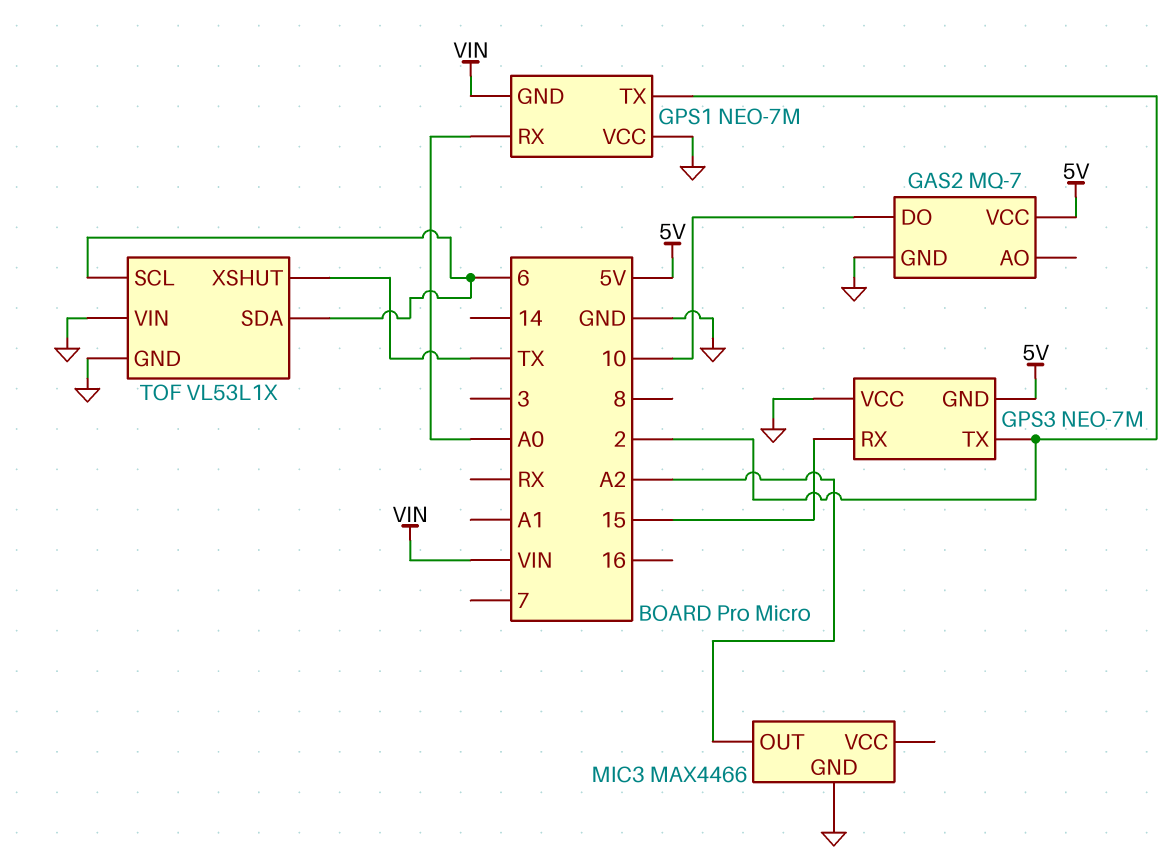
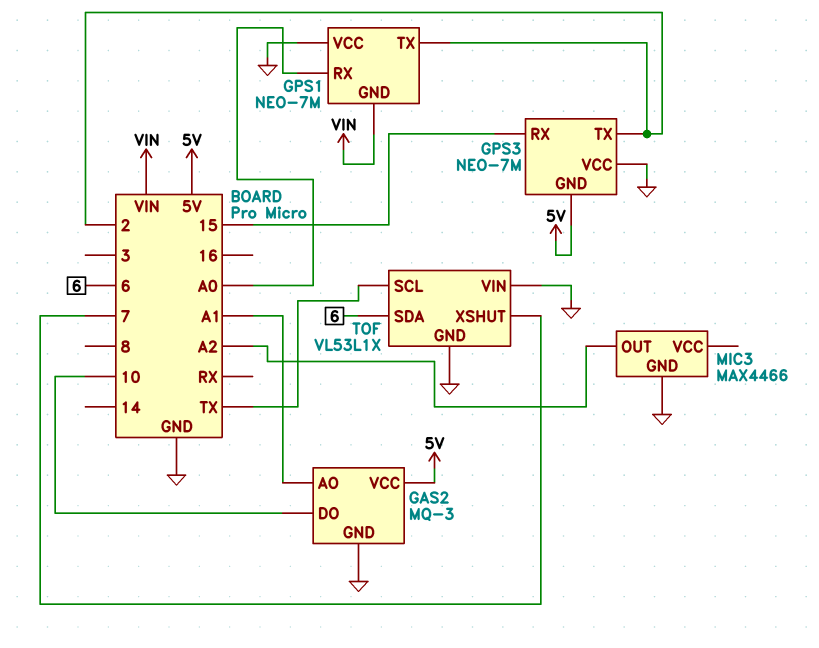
GAS2: MQ-7 -> MQ-3
GAS2 pin AO: none -> A1
TOF pin SCL: 6 -> TX
TOF pin XSHUT: TX -> 7

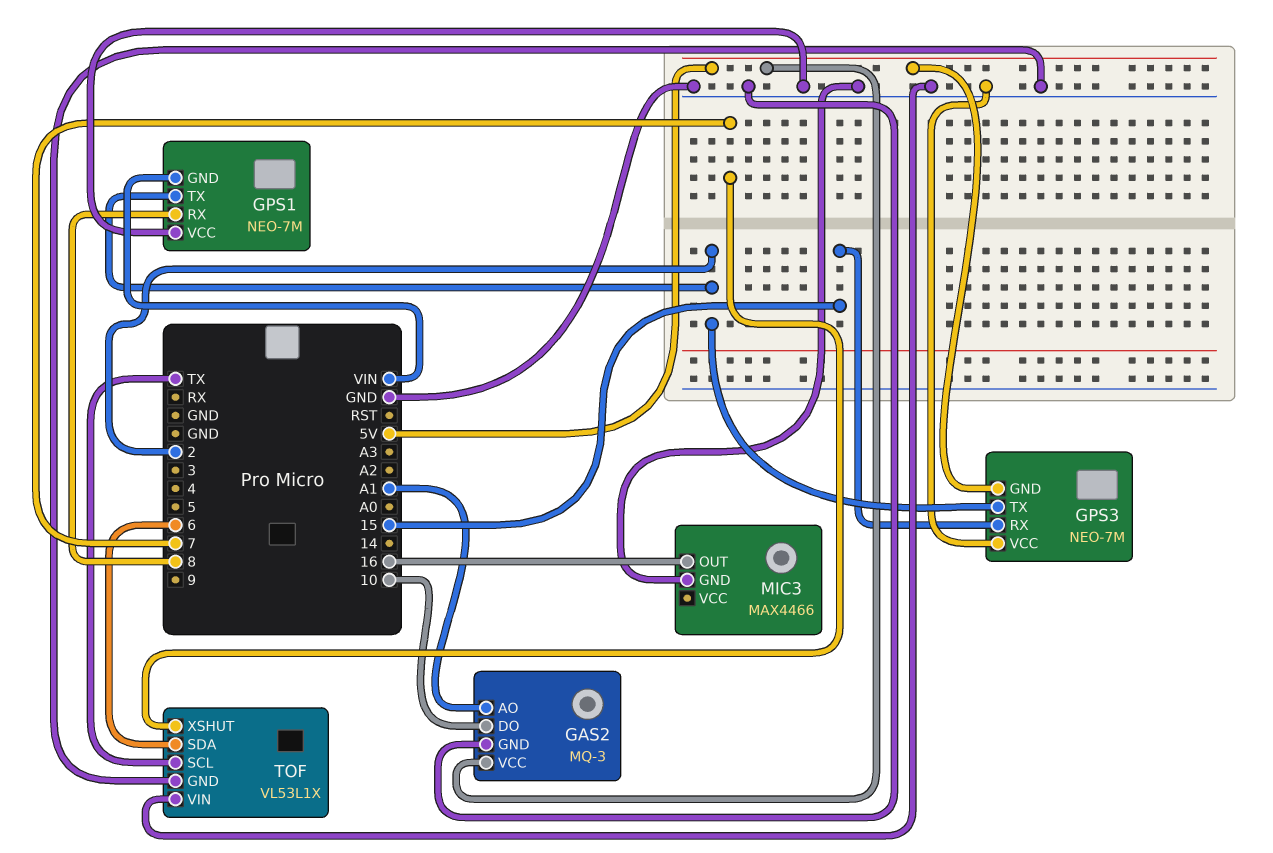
GPS1 pin RX: A0 -> 8
MIC3 pin OUT: A2 -> 16

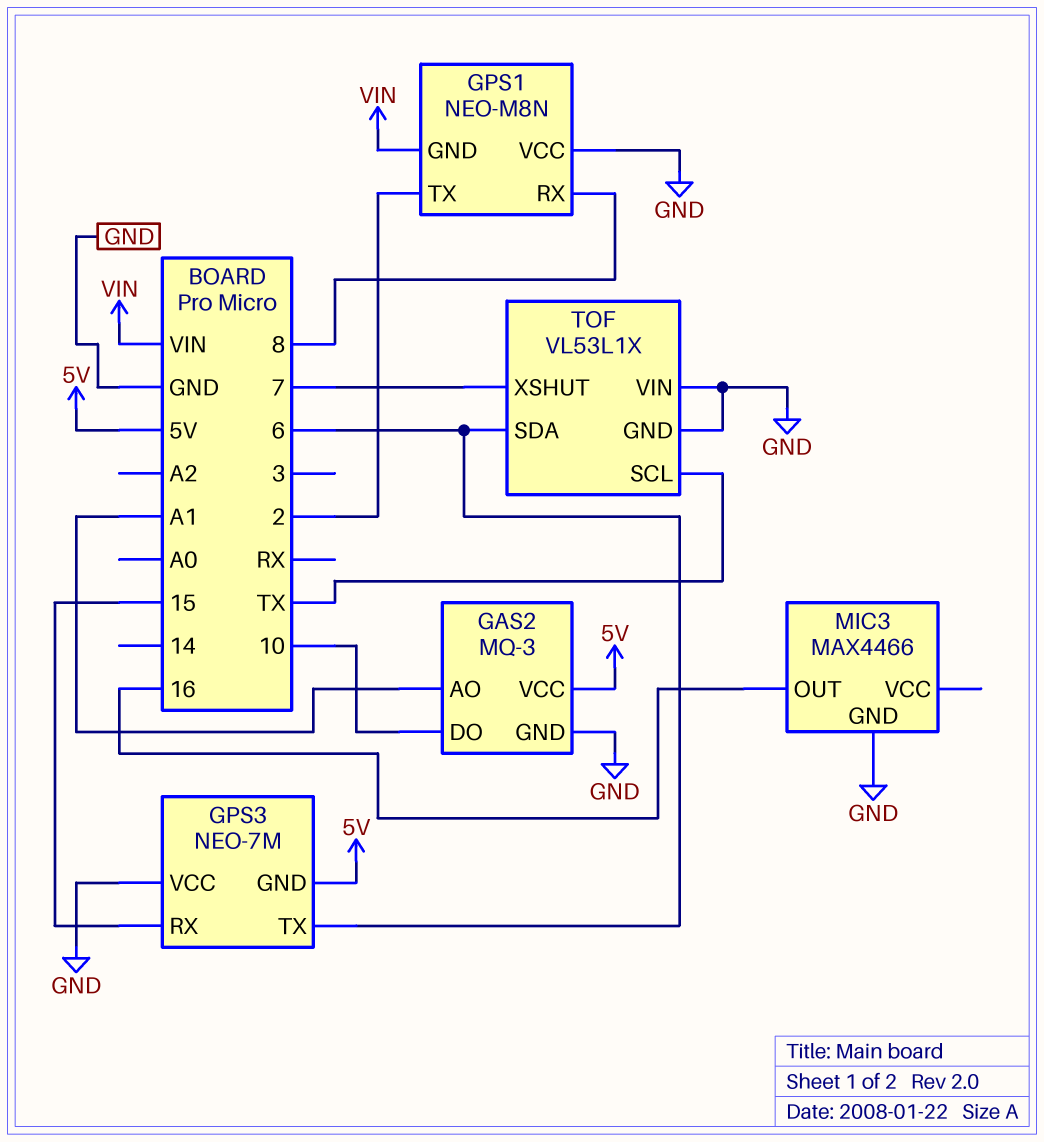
GPS1: NEO-7M -> NEO-M8N
GPS3 pin TX: 2 -> 6

